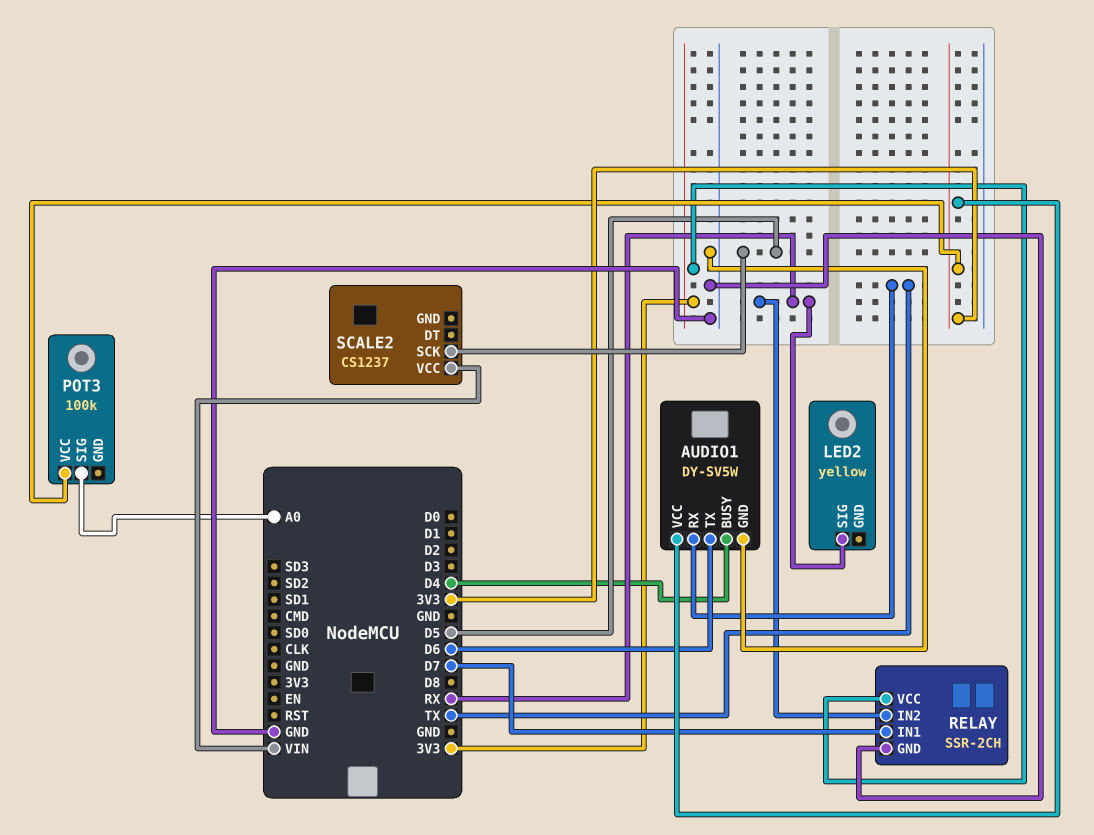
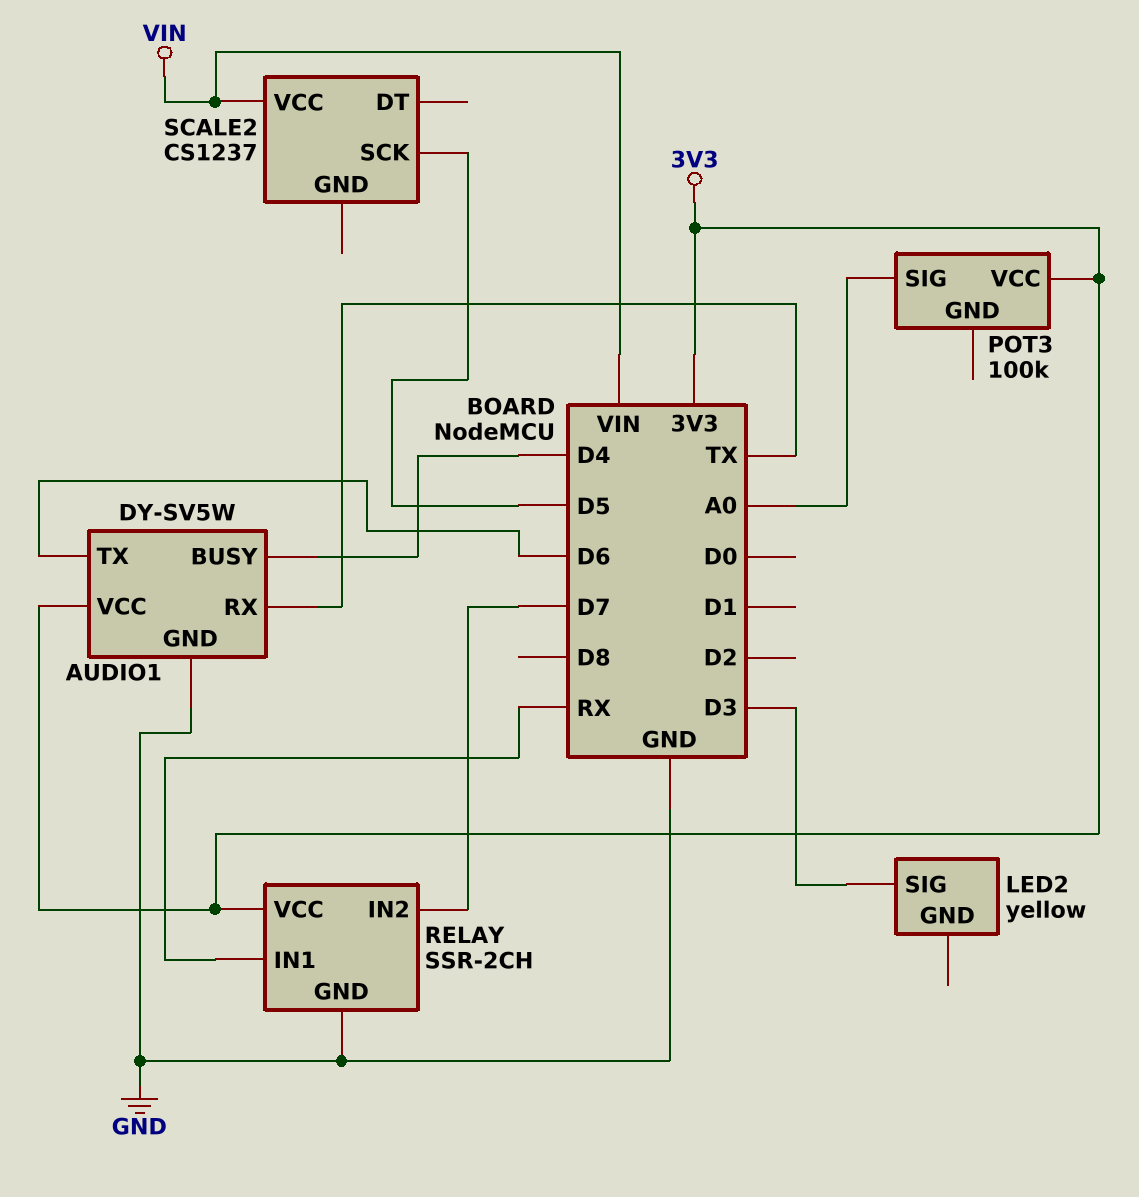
LED2 pin SIG: RX -> D3
RELAY pin IN1: D7 -> RX
RELAY pin IN2: RX -> D7

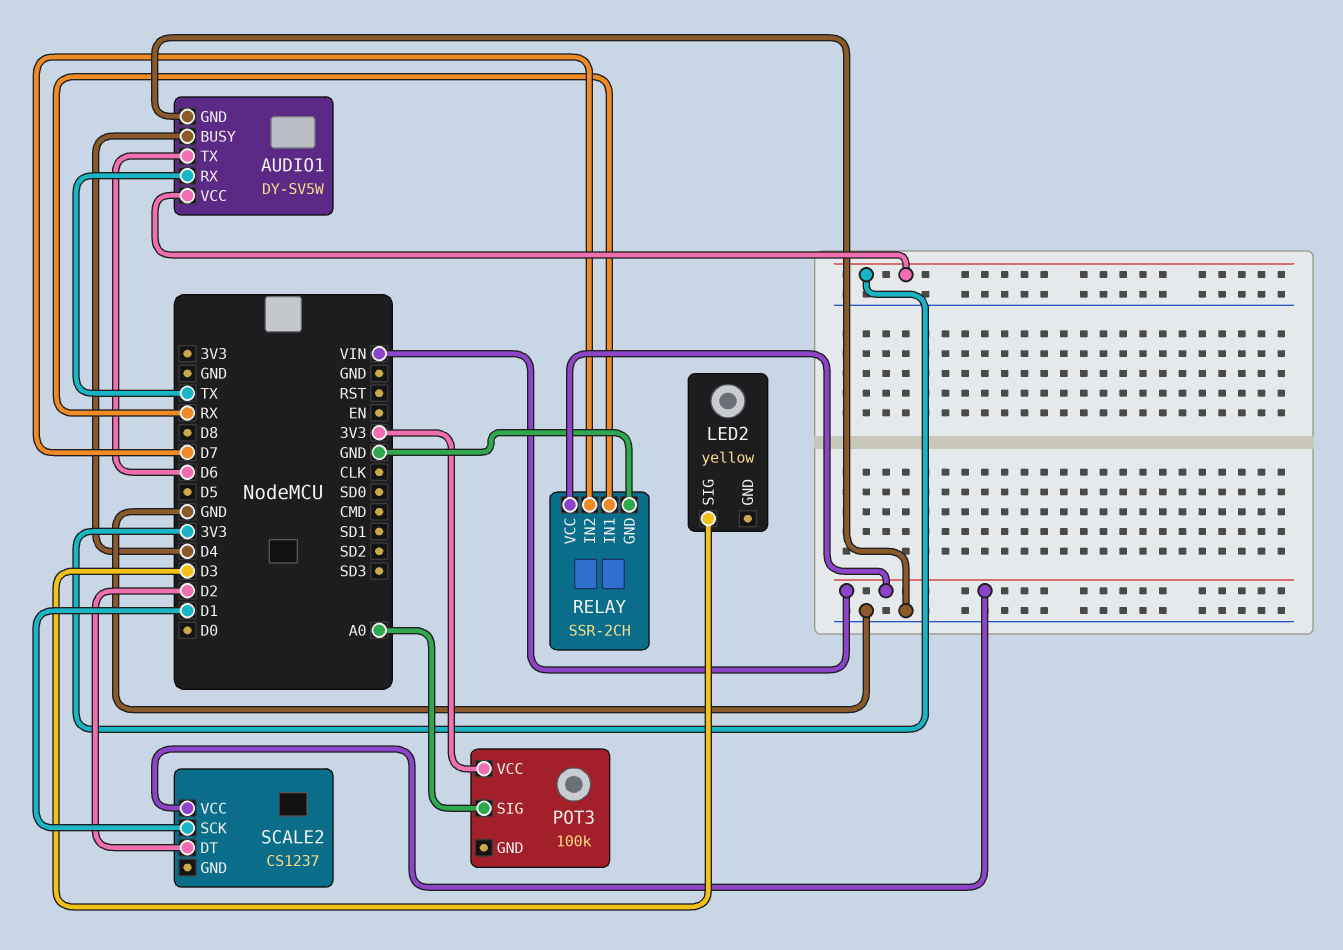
RELAY pin VCC: 3V3 -> VIN
SCALE2 pin DT: none -> D2
SCALE2 pin SCK: D5 -> D1

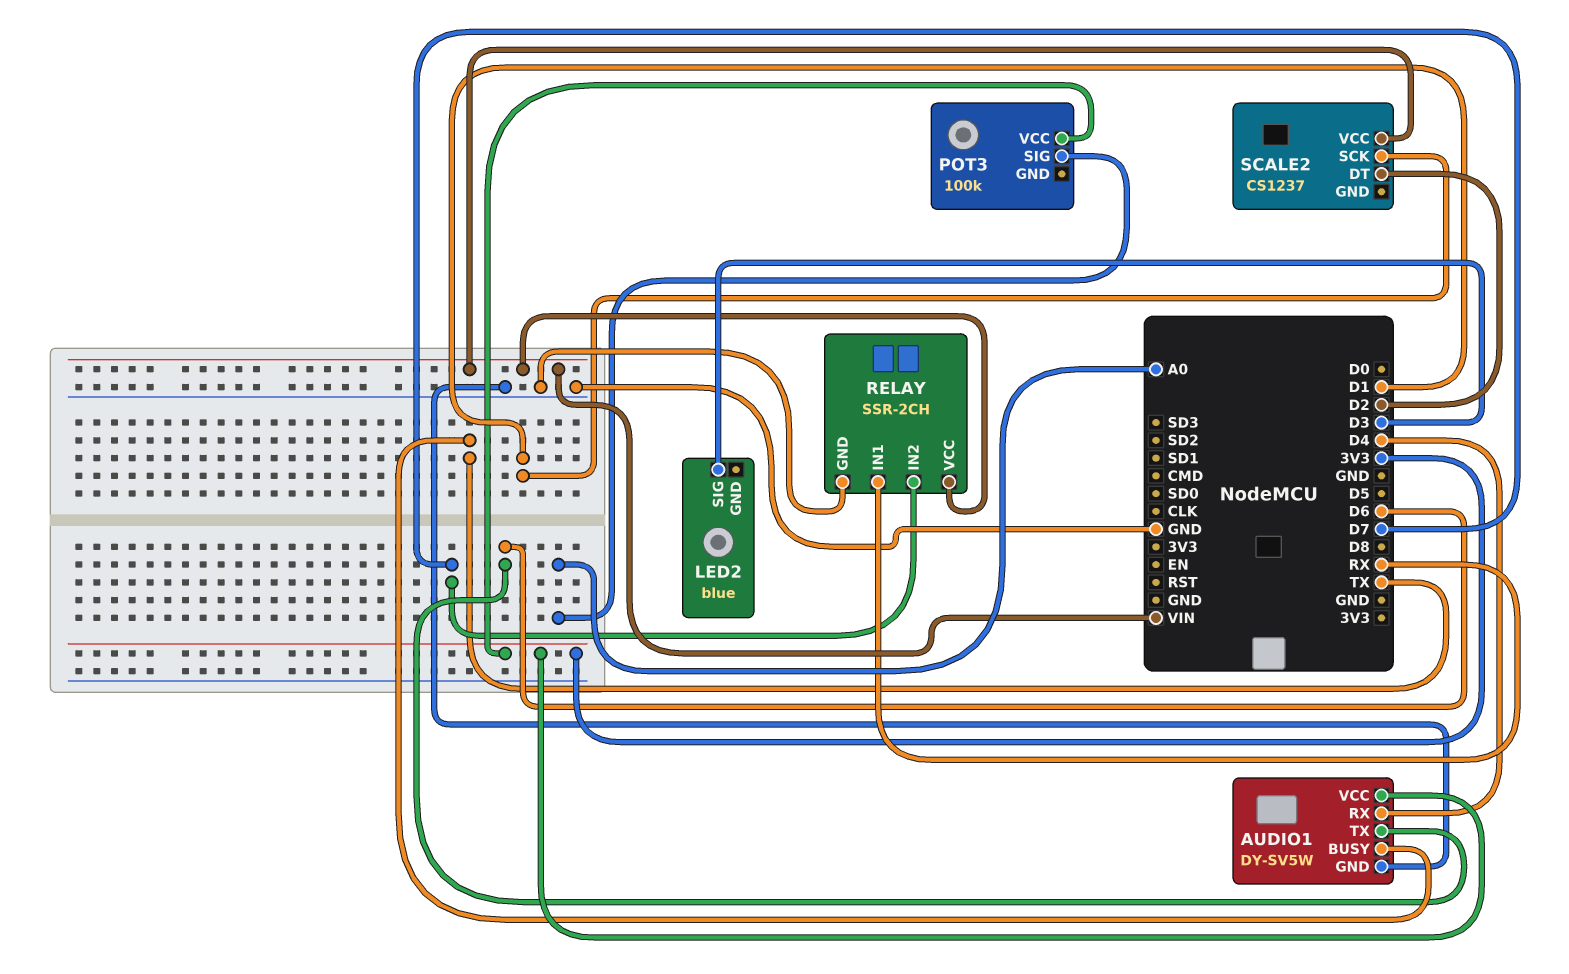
AUDIO1 pin BUSY: D4 -> TX
AUDIO1 pin RX: TX -> D4
LED2: yellow -> blue

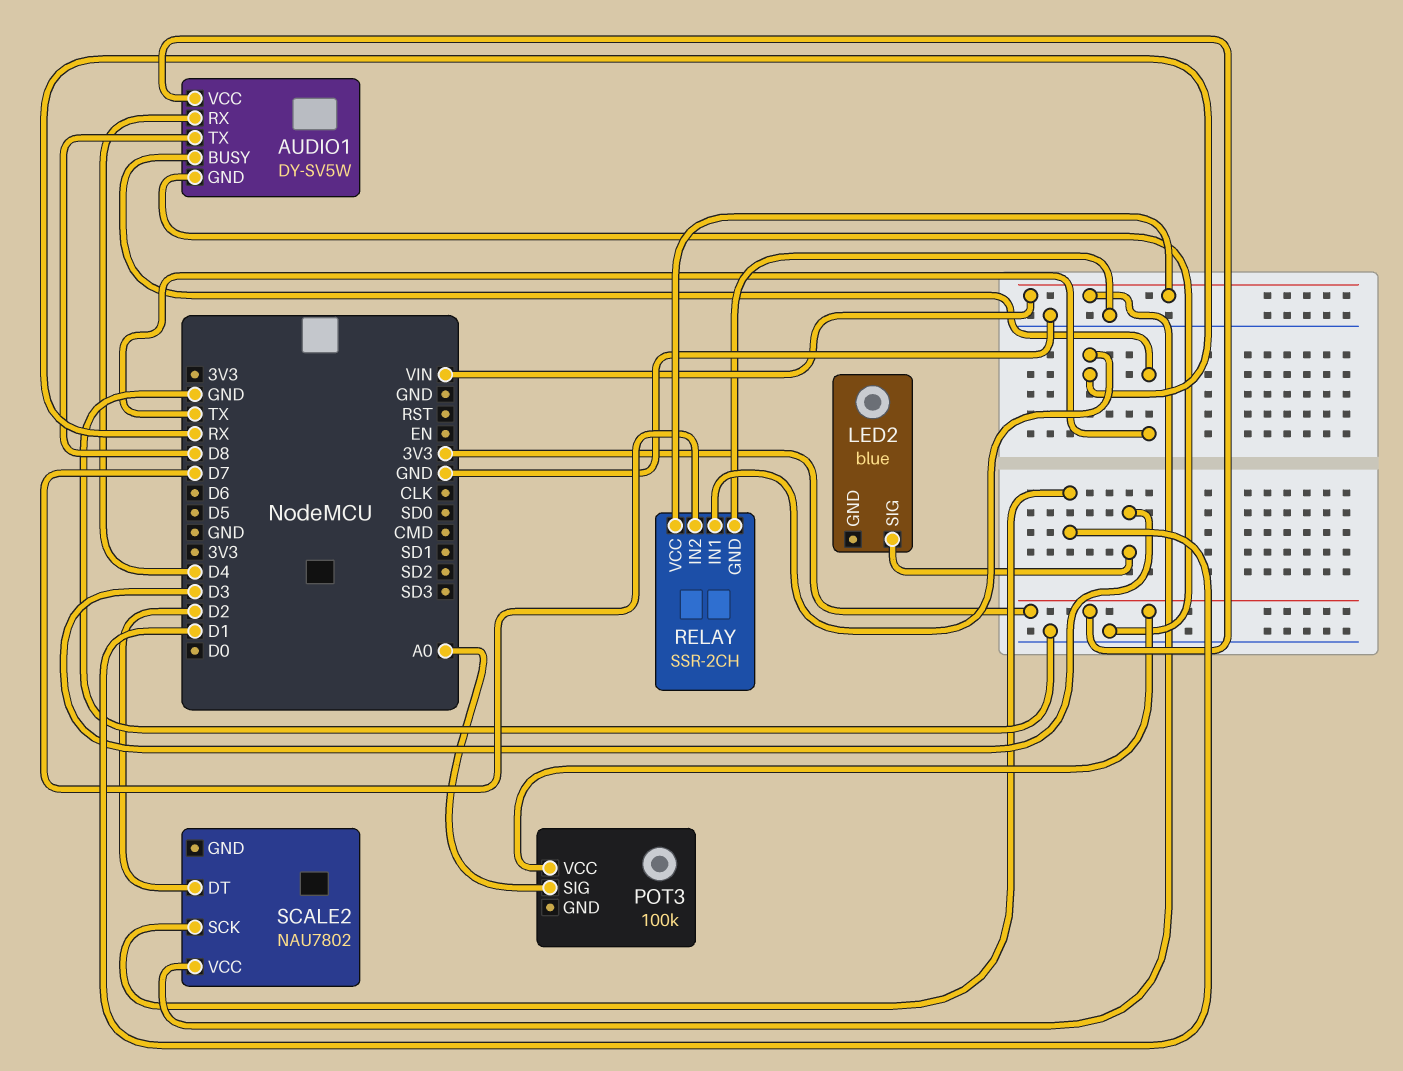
AUDIO1 pin TX: D6 -> D8
SCALE2: CS1237 -> NAU7802

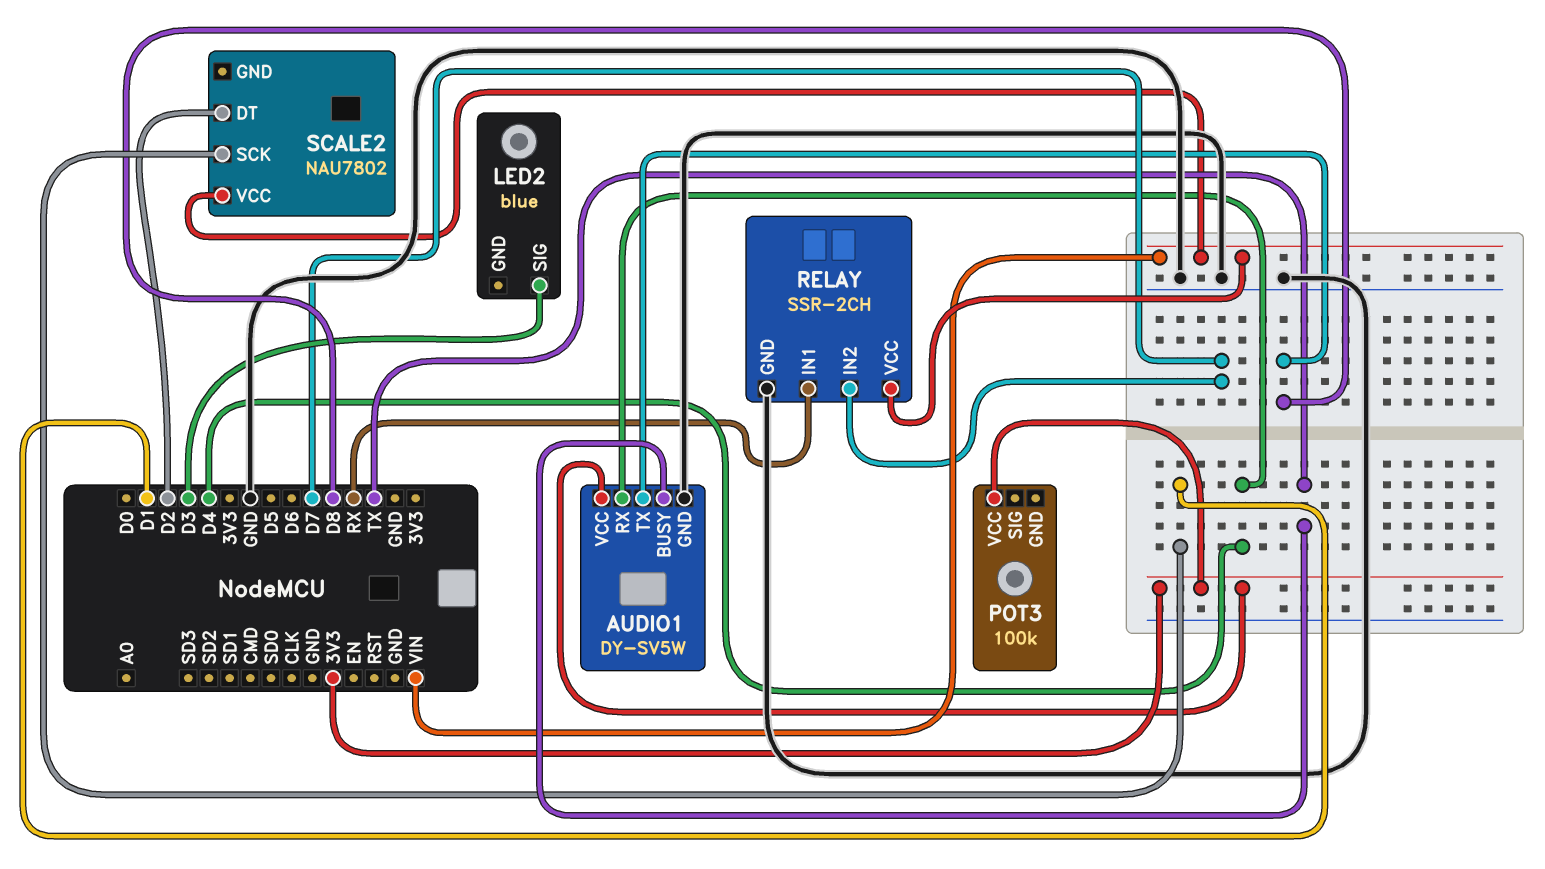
POT3 pin SIG: A0 -> none

